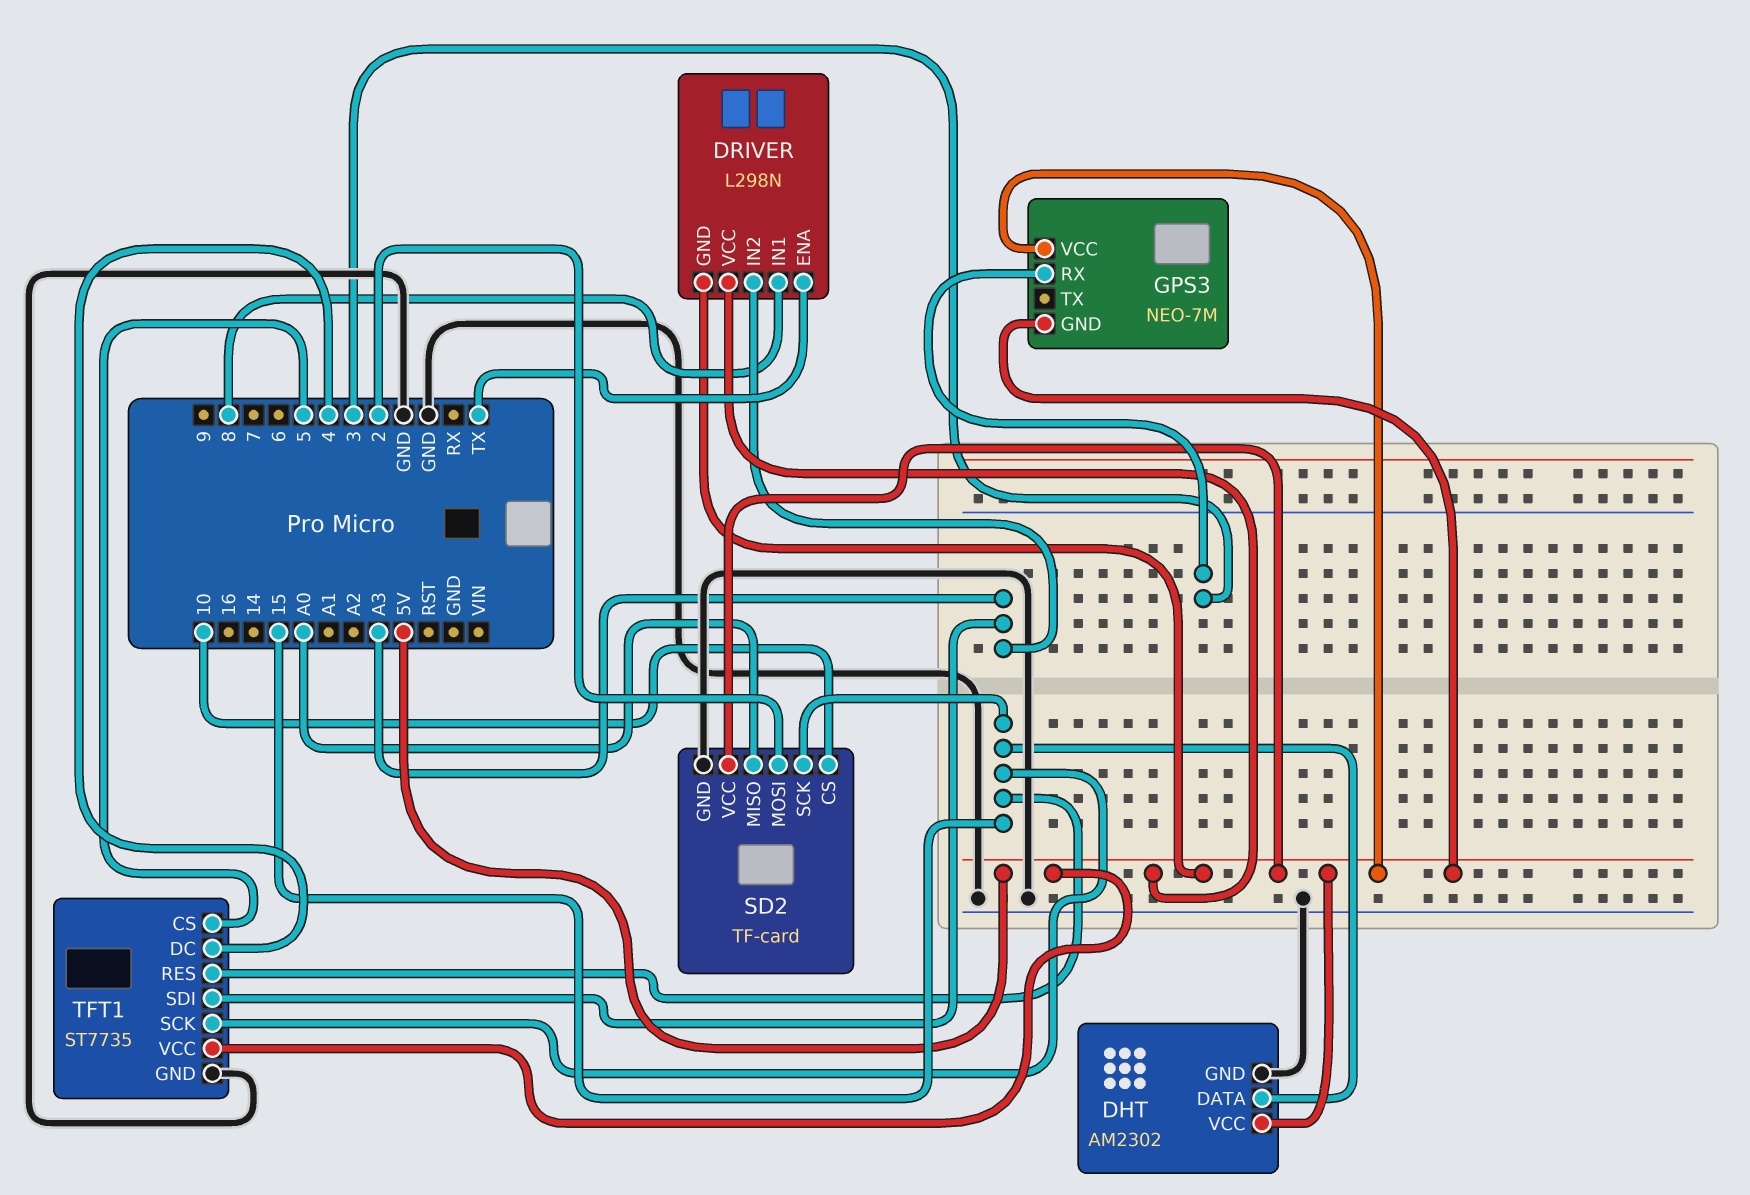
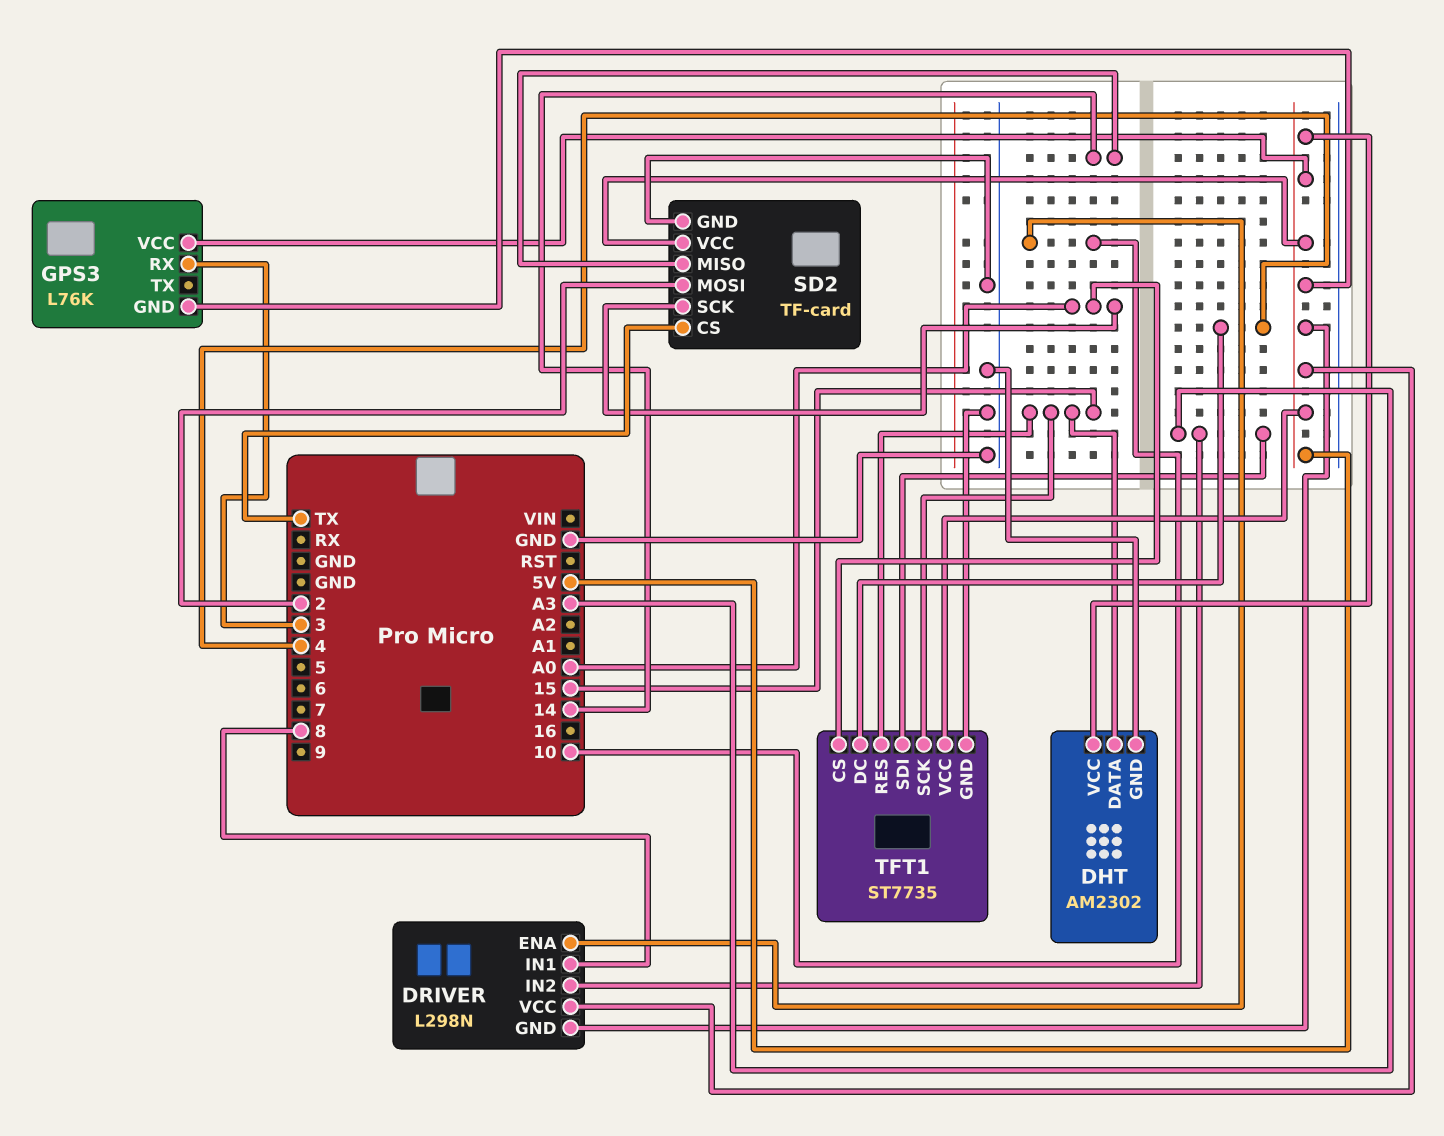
DRIVER pin ENA: TX -> 10
GPS3: NEO-7M -> L76K
SD2 pin CS: 10 -> TX
SD2 pin MISO: A0 -> 14
SD2 pin SCK: 15 -> A0
TFT1 pin CS: 5 -> A0

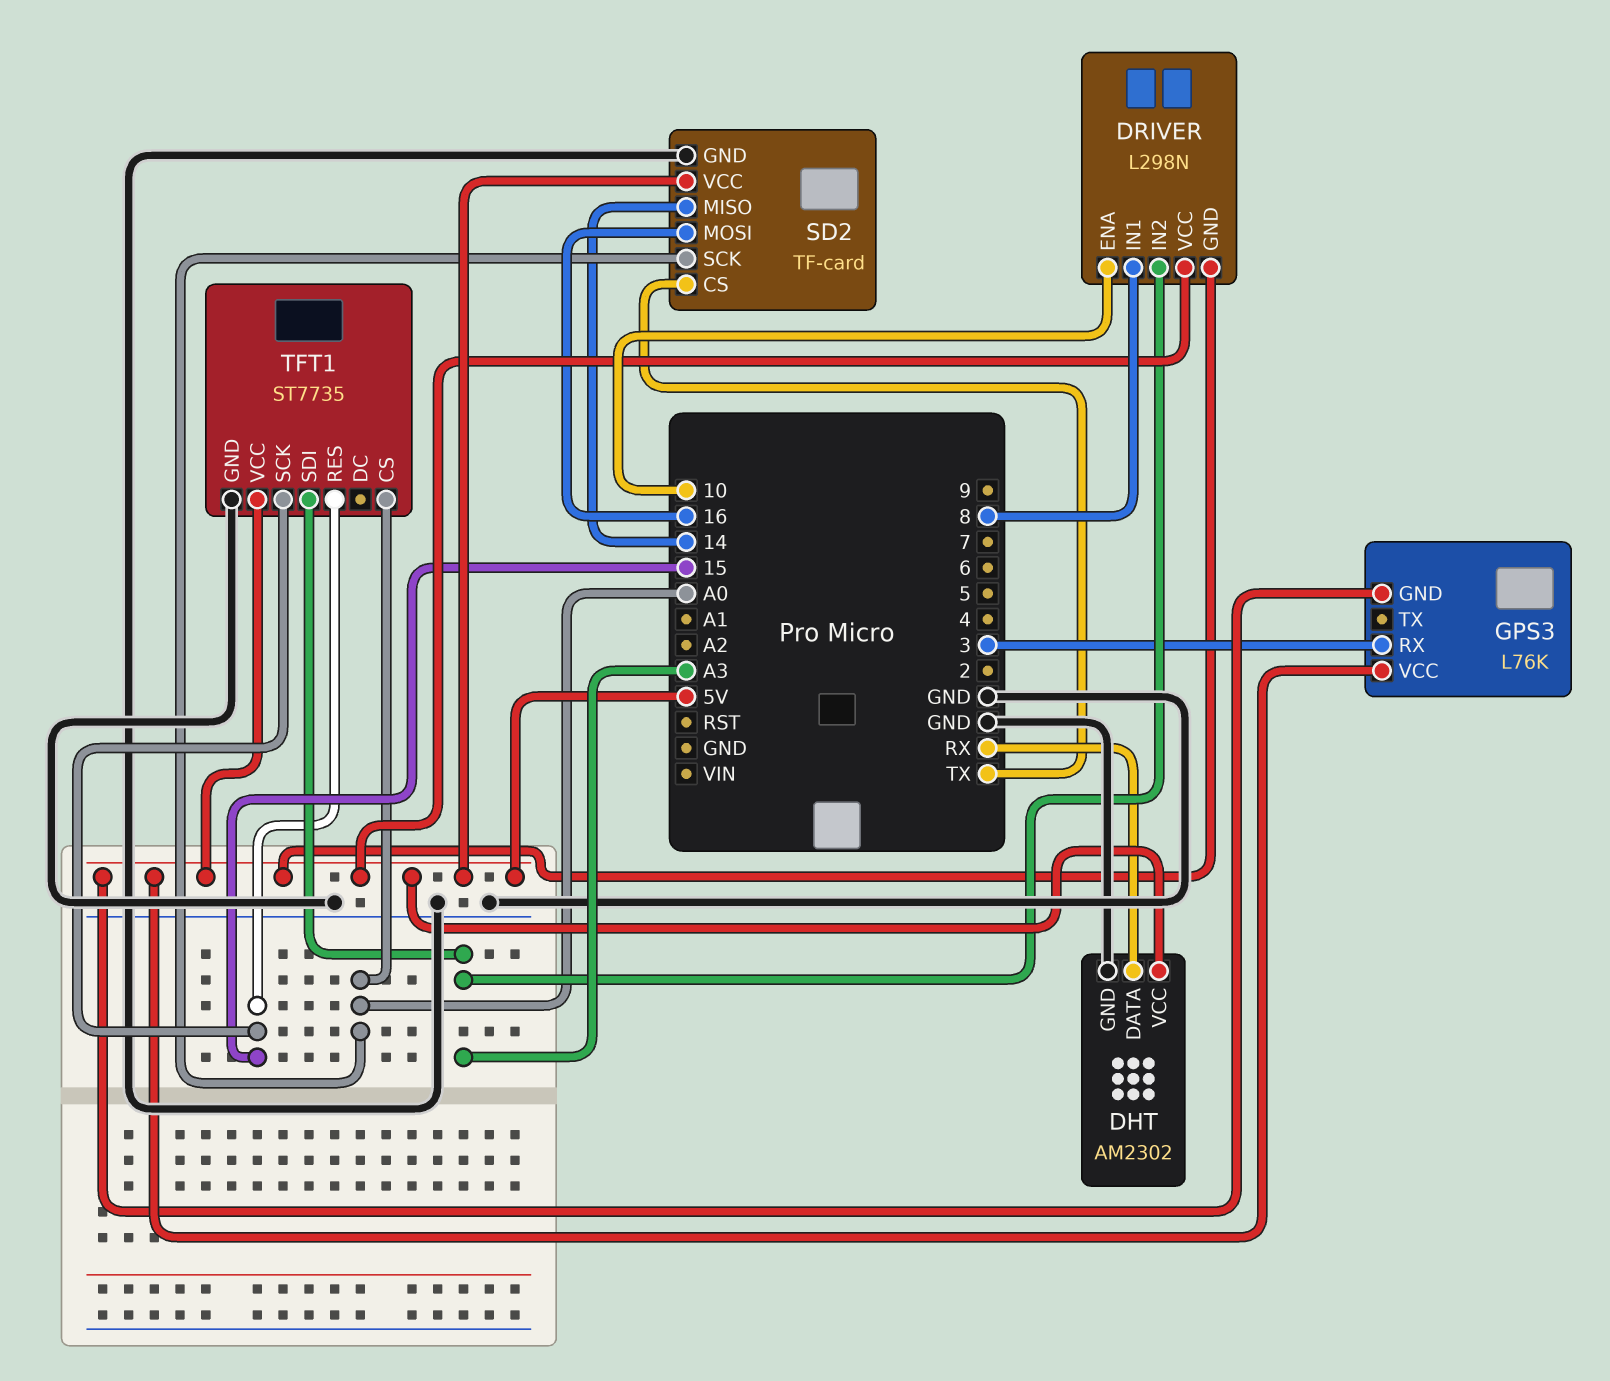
DHT pin DATA: 15 -> RX
SD2 pin MOSI: 2 -> 16
TFT1 pin DC: 4 -> none

